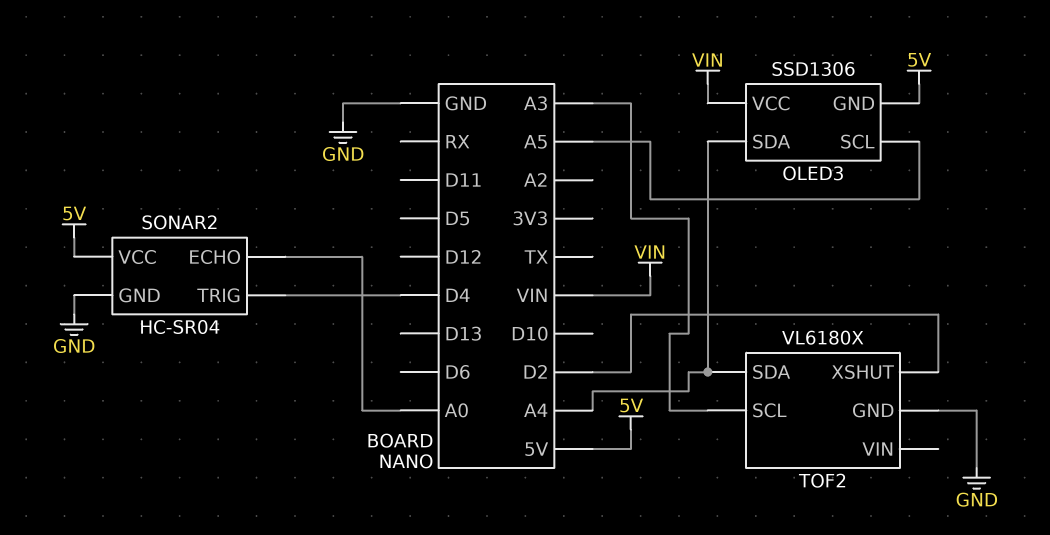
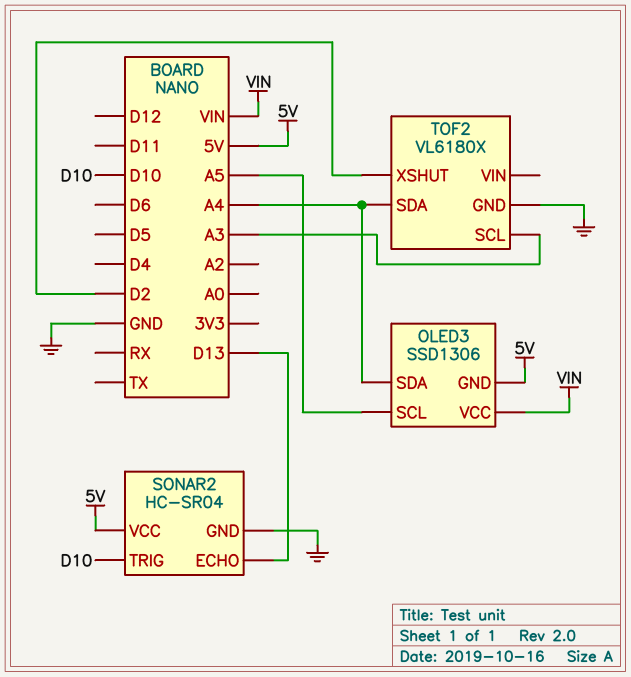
SONAR2 pin ECHO: A0 -> D13
SONAR2 pin TRIG: D4 -> D10

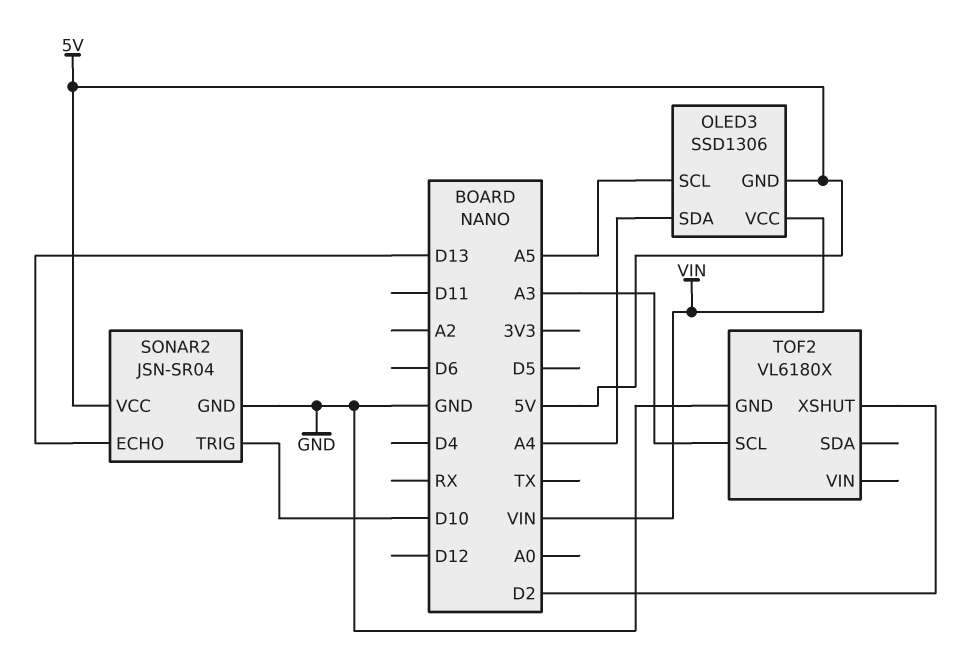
SONAR2: HC-SR04 -> JSN-SR04
TOF2 pin SDA: A4 -> none

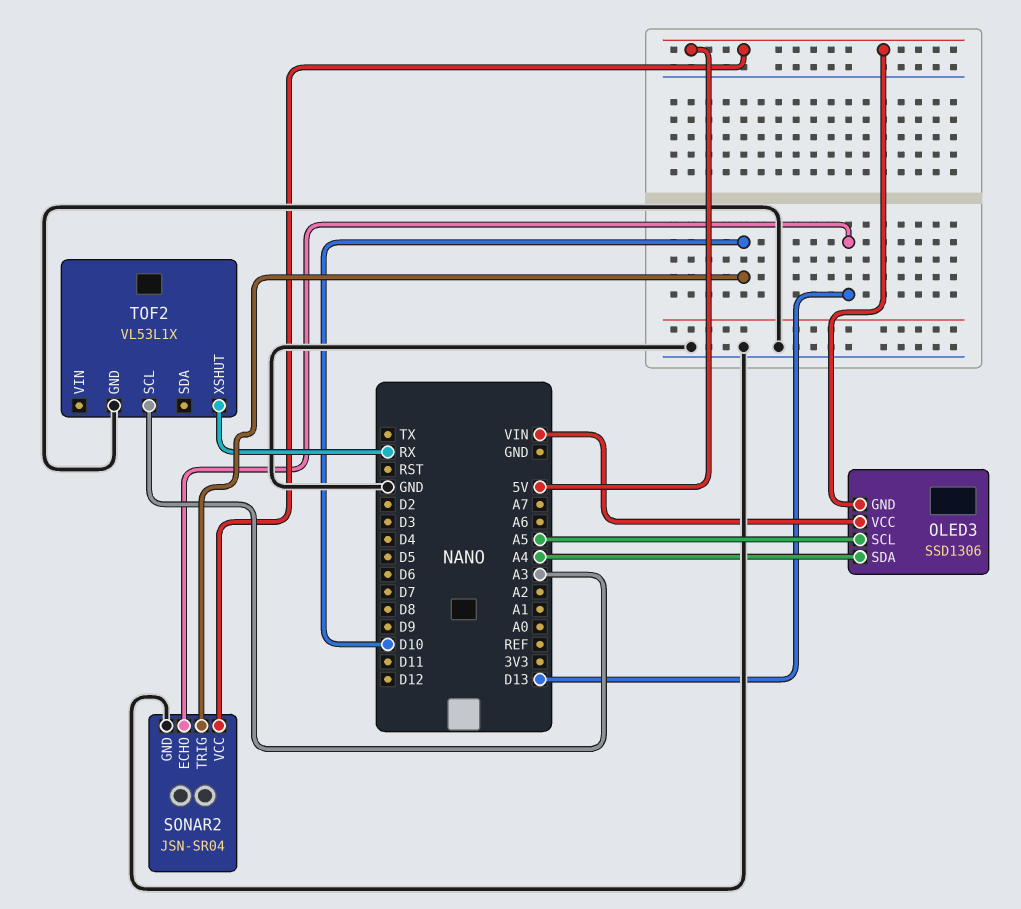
TOF2: VL6180X -> VL53L1X
TOF2 pin XSHUT: D2 -> RX

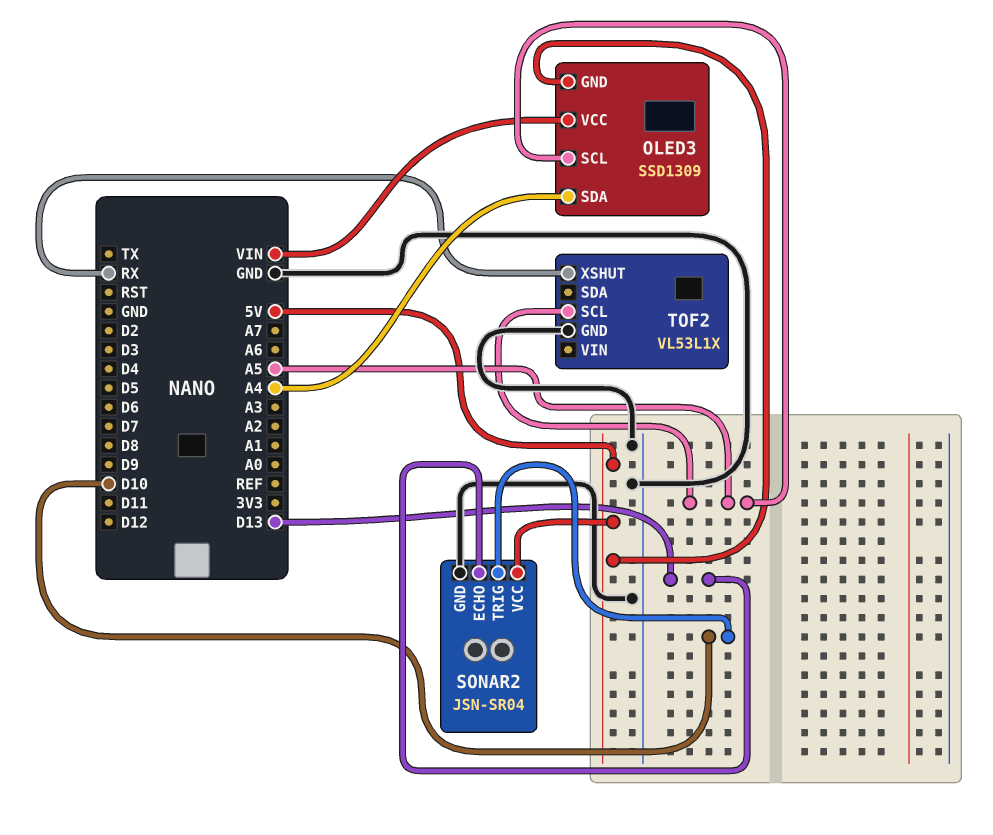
OLED3: SSD1306 -> SSD1309
TOF2 pin SCL: A3 -> A5

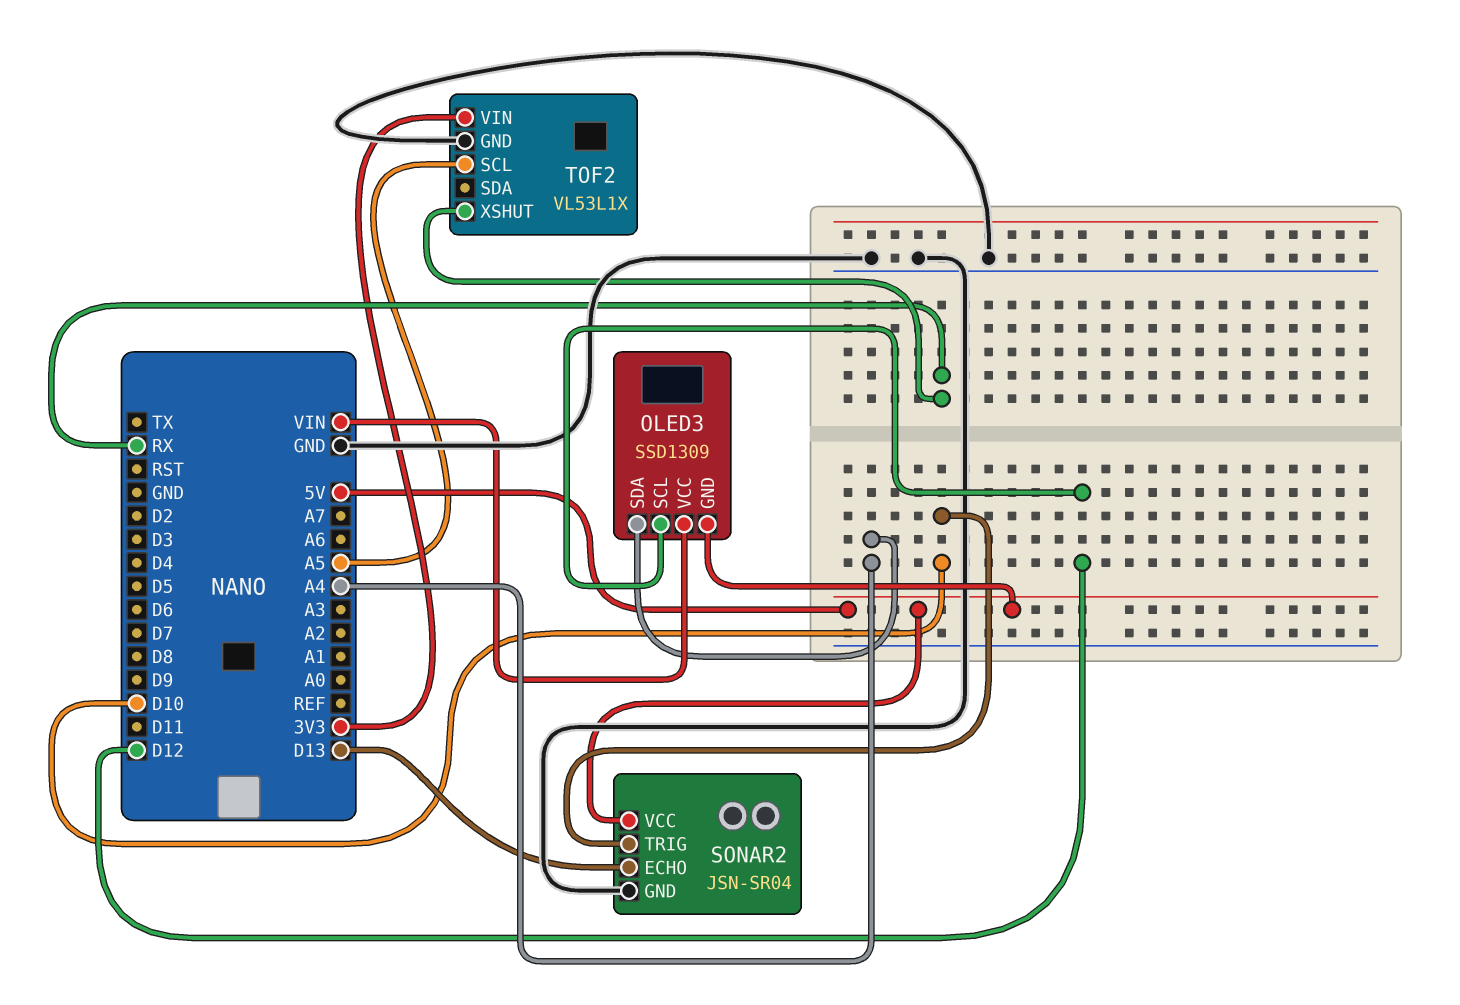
OLED3 pin SCL: A5 -> D12
TOF2 pin VIN: none -> 3V3

